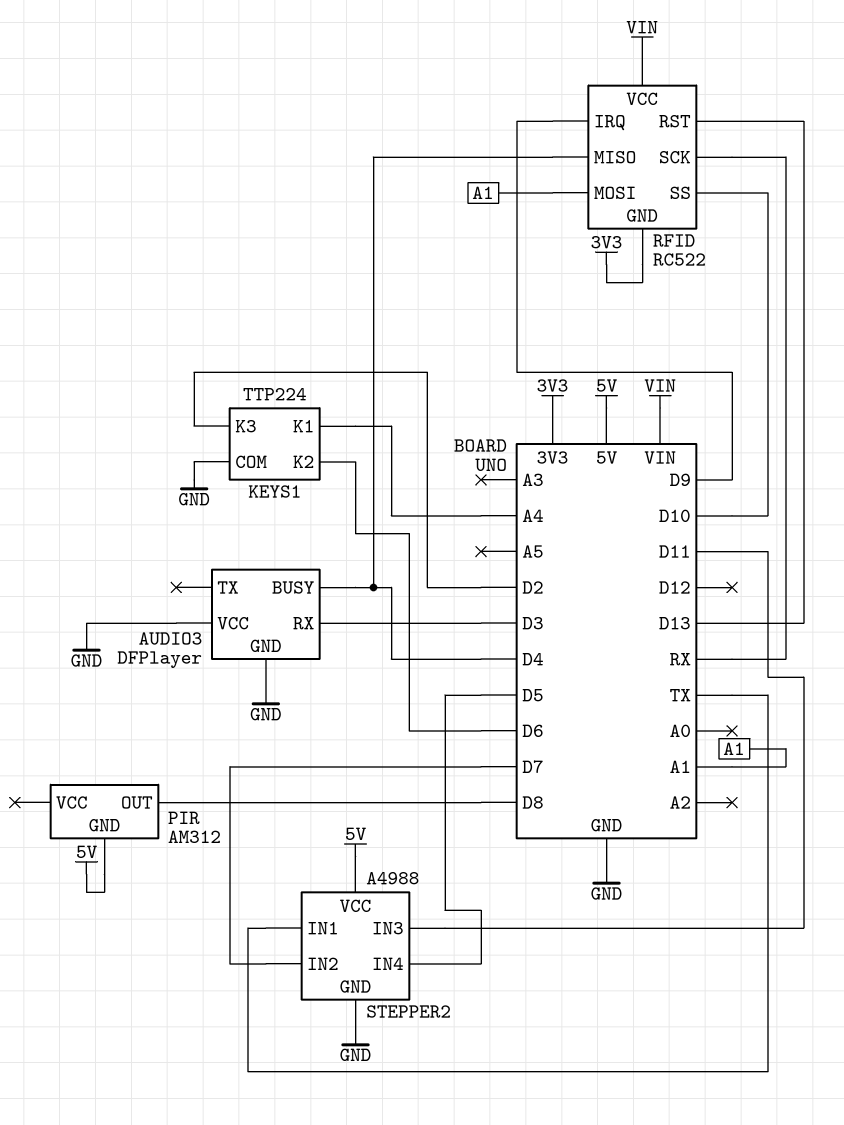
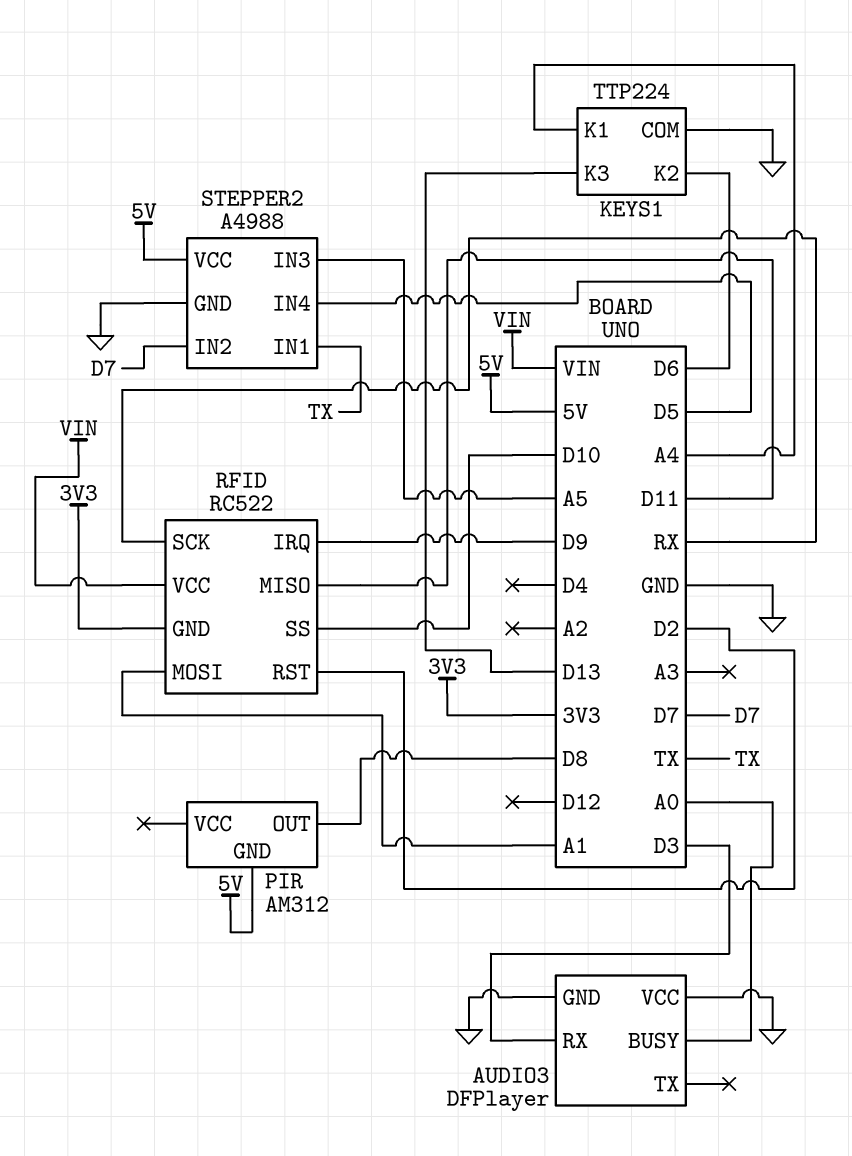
AUDIO3 pin BUSY: D4 -> A0
KEYS1 pin K3: D2 -> D13
RFID pin MISO: D4 -> D11
RFID pin RST: D13 -> D2
STEPPER2 pin IN3: D11 -> A5

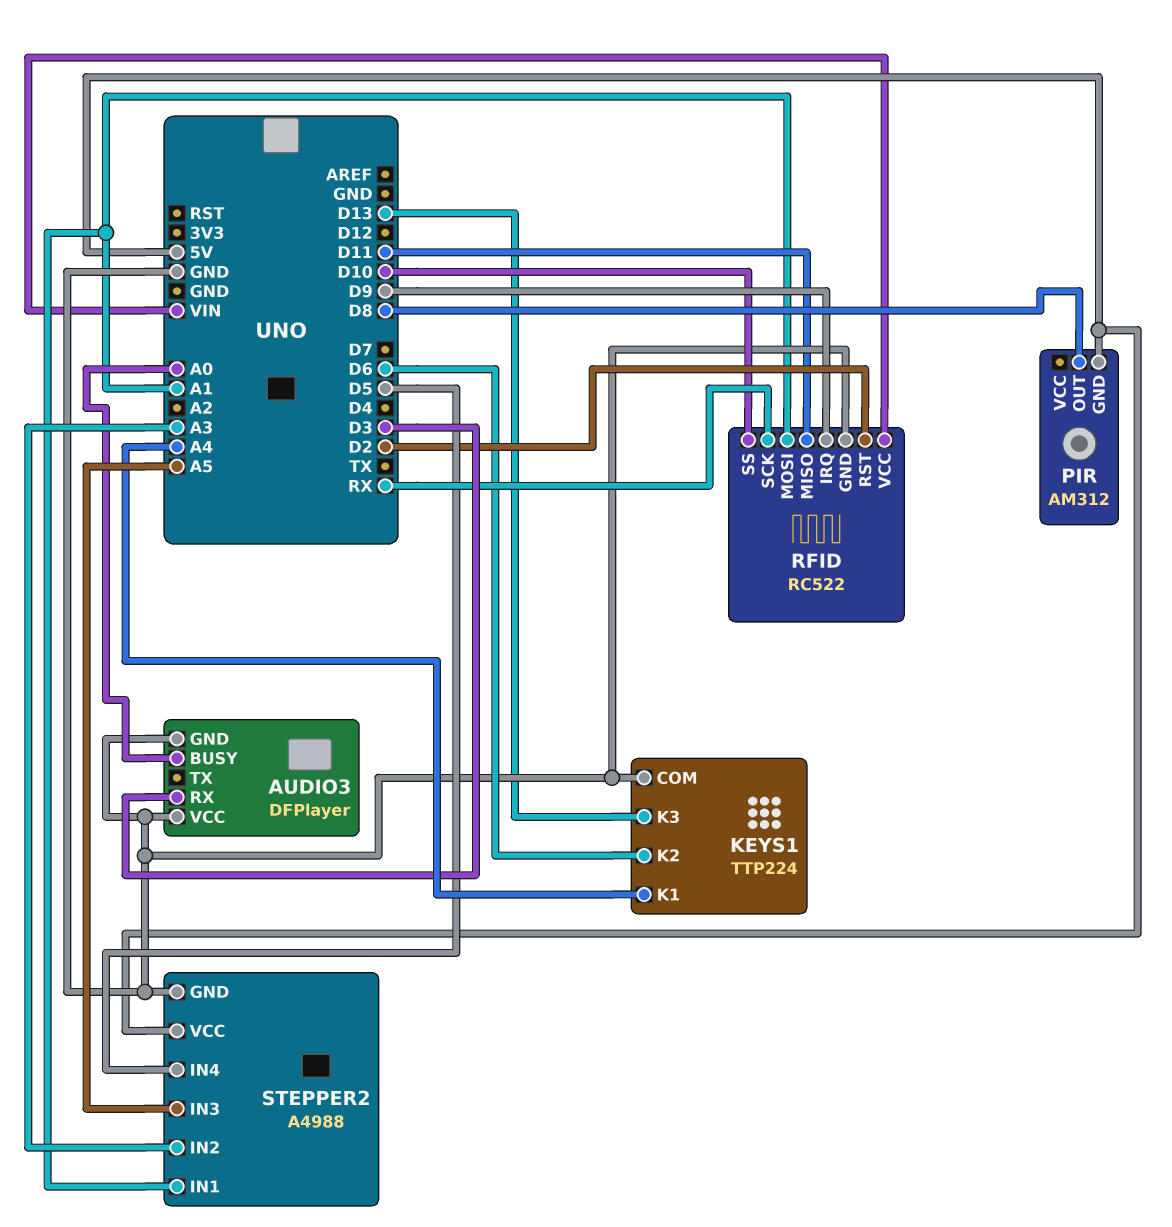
RFID pin GND: 3V3 -> GND
STEPPER2 pin IN1: TX -> A1
STEPPER2 pin IN2: D7 -> A3

